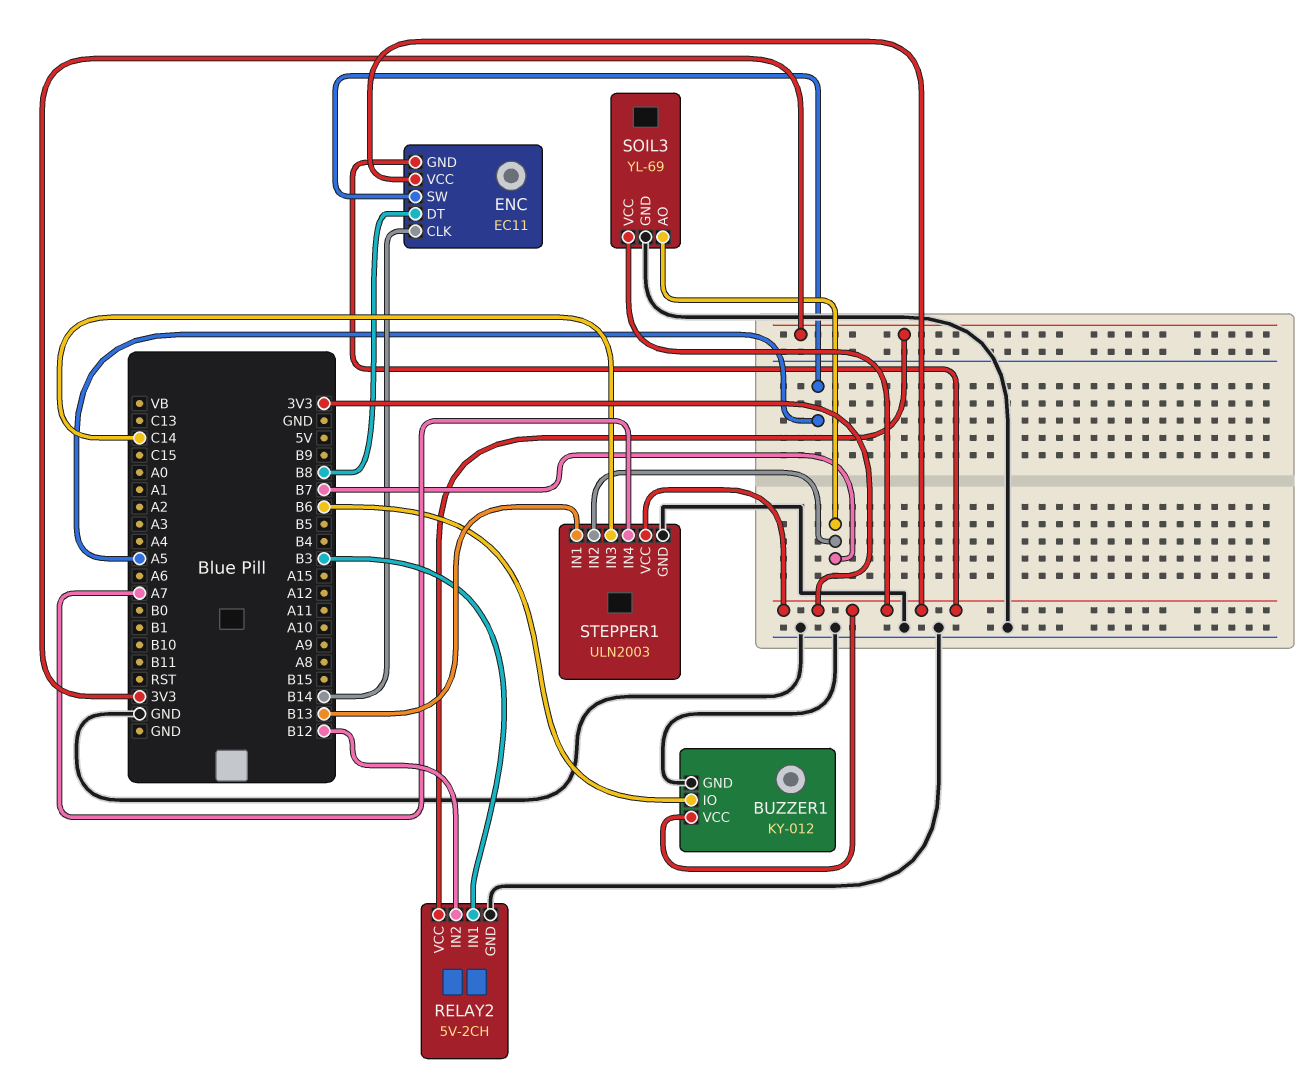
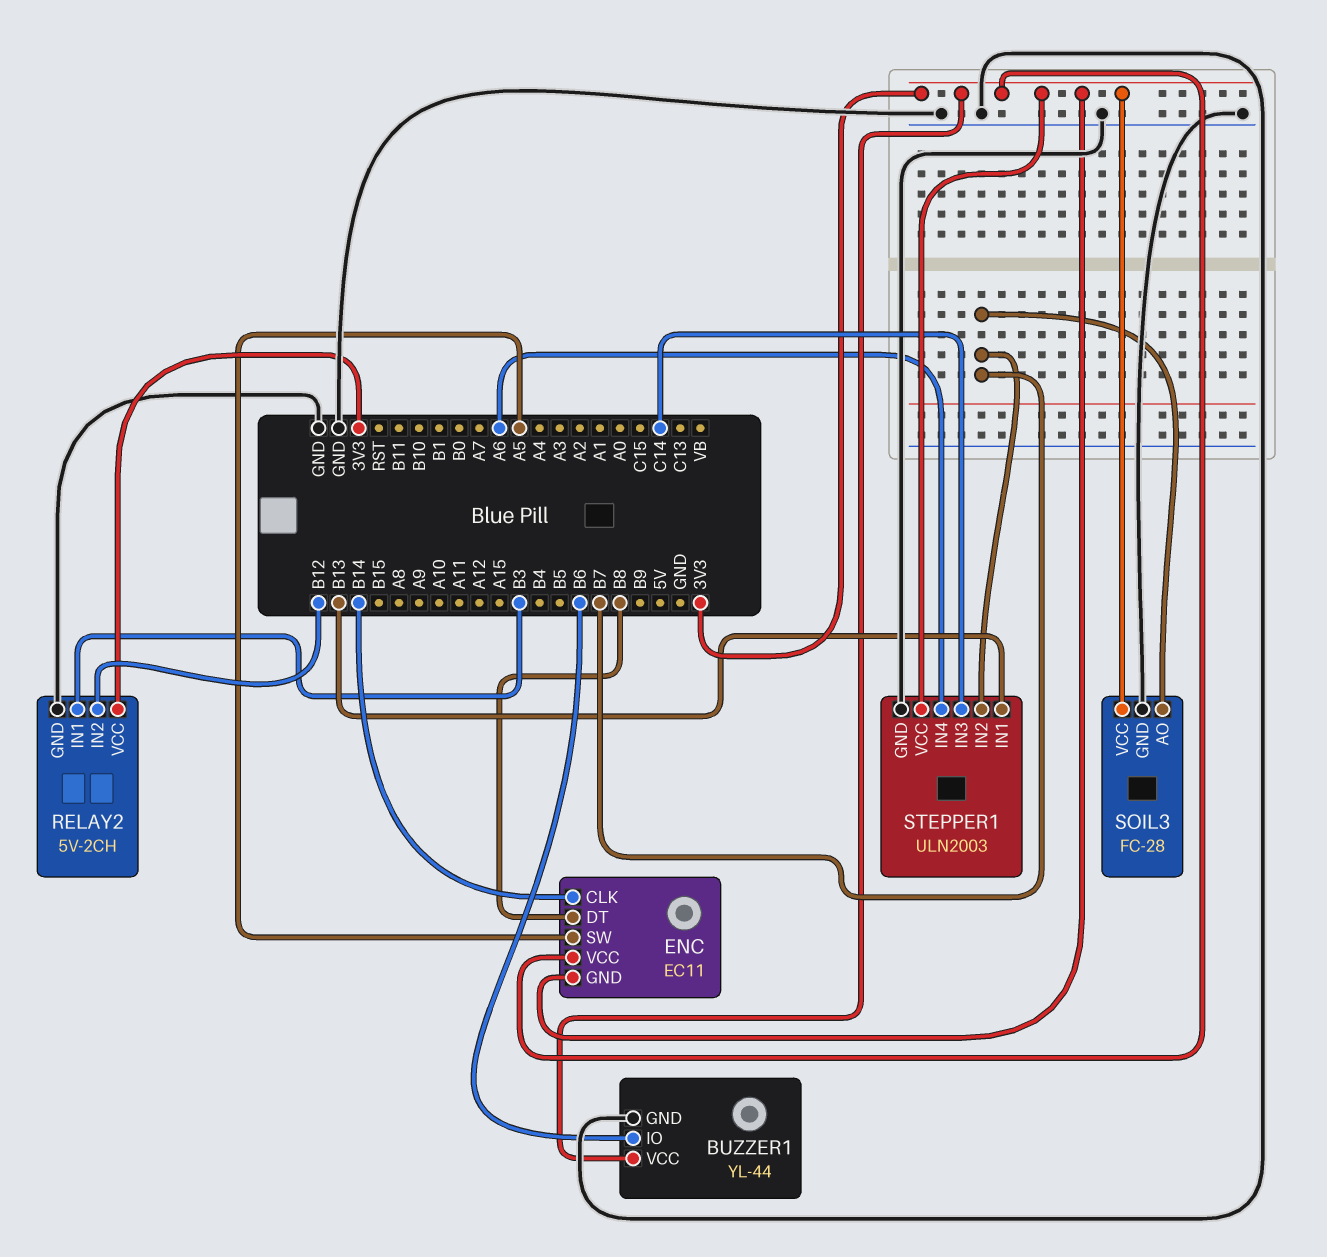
BUZZER1: KY-012 -> YL-44
SOIL3: YL-69 -> FC-28
STEPPER1 pin IN4: A7 -> A6

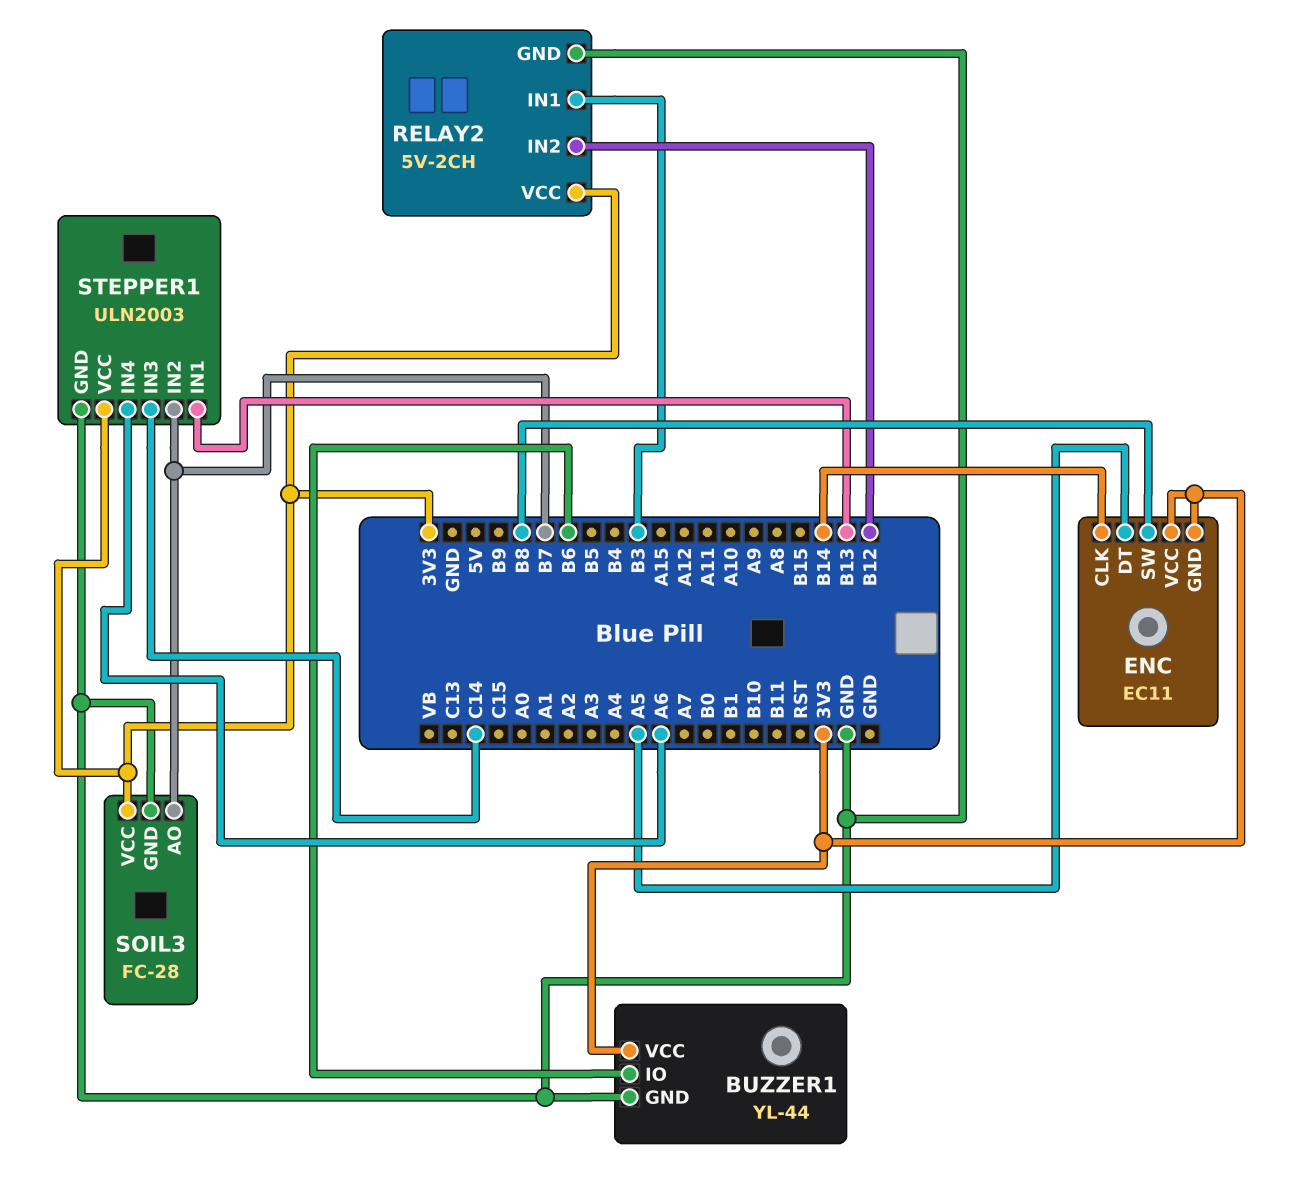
ENC pin DT: B8 -> A5
ENC pin SW: A5 -> B8

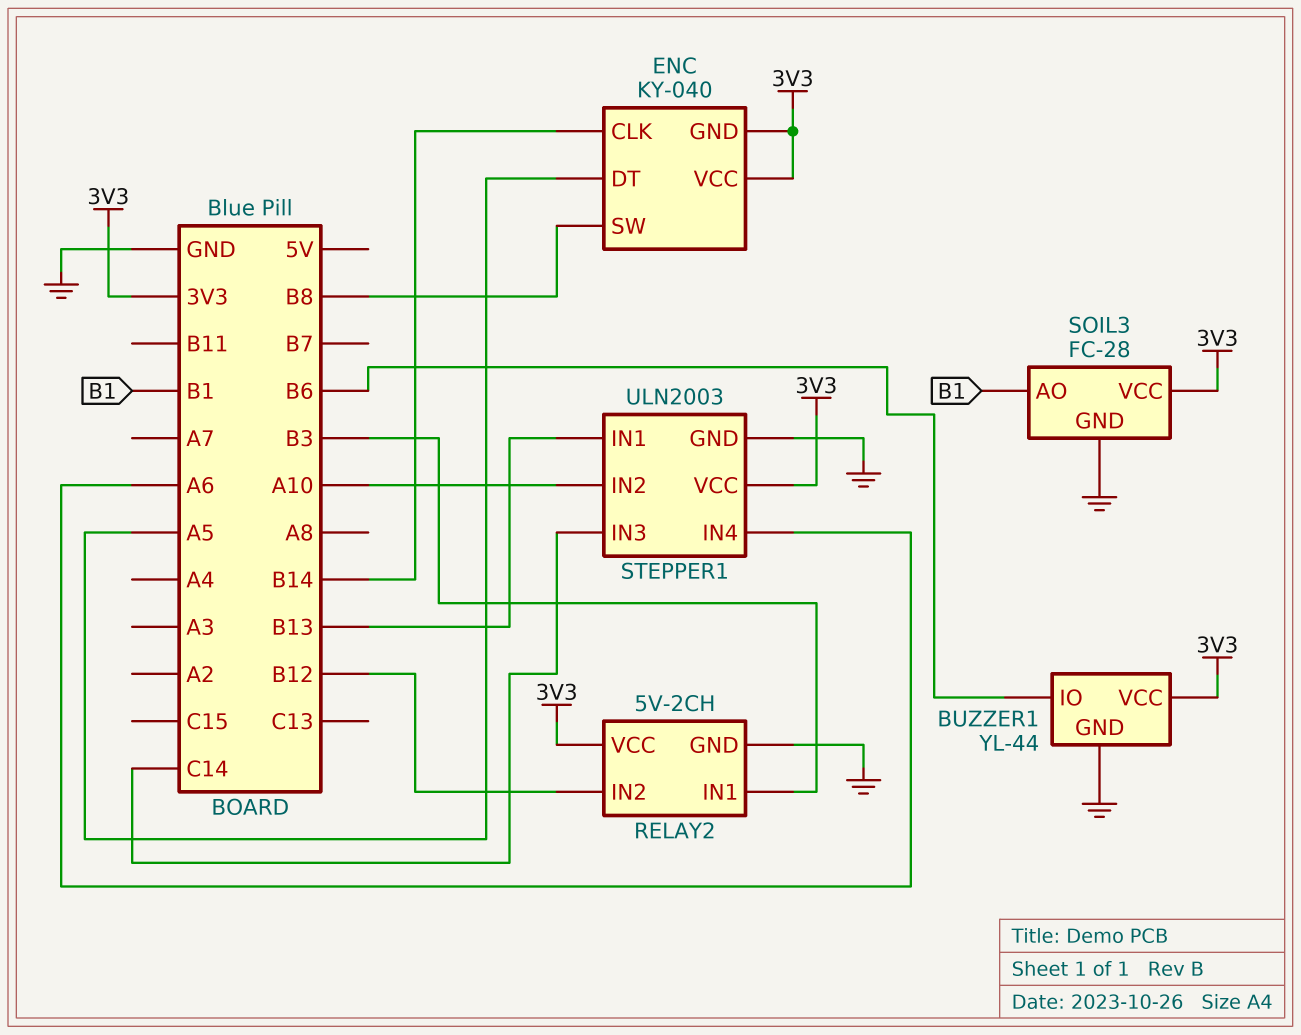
ENC: EC11 -> KY-040
SOIL3 pin AO: B7 -> B1
STEPPER1 pin IN2: B7 -> A10

